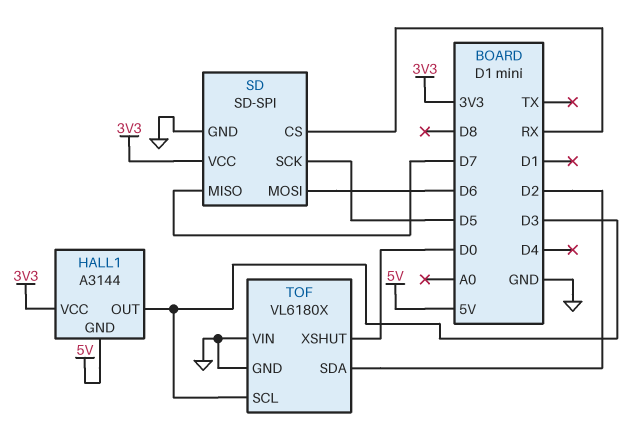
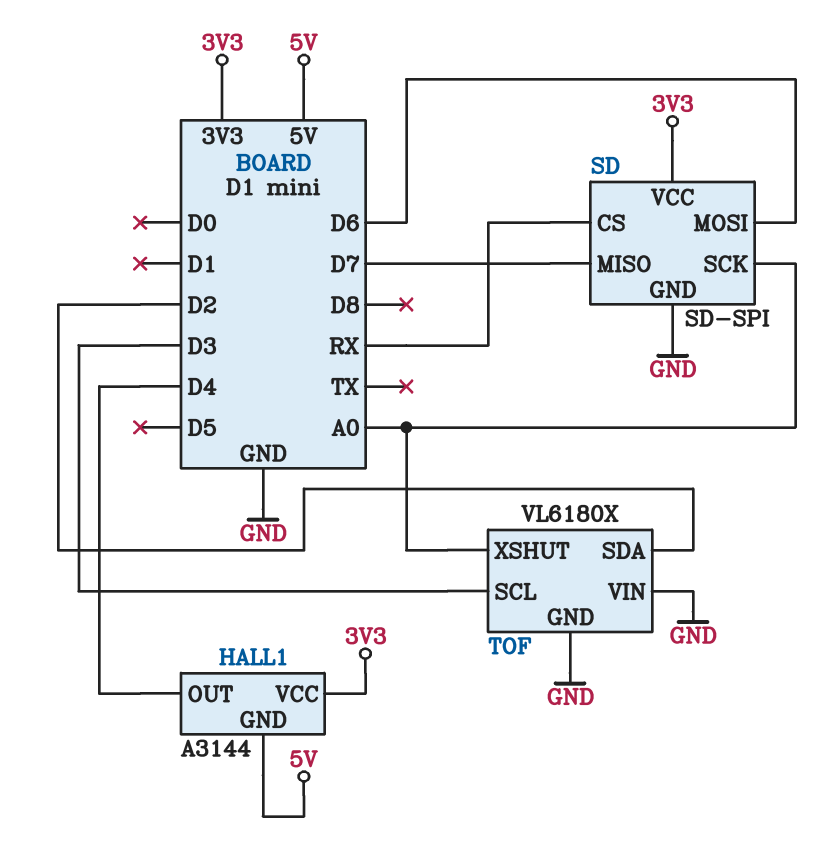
HALL1 pin OUT: D3 -> D4
SD pin SCK: D5 -> A0
TOF pin XSHUT: D0 -> A0

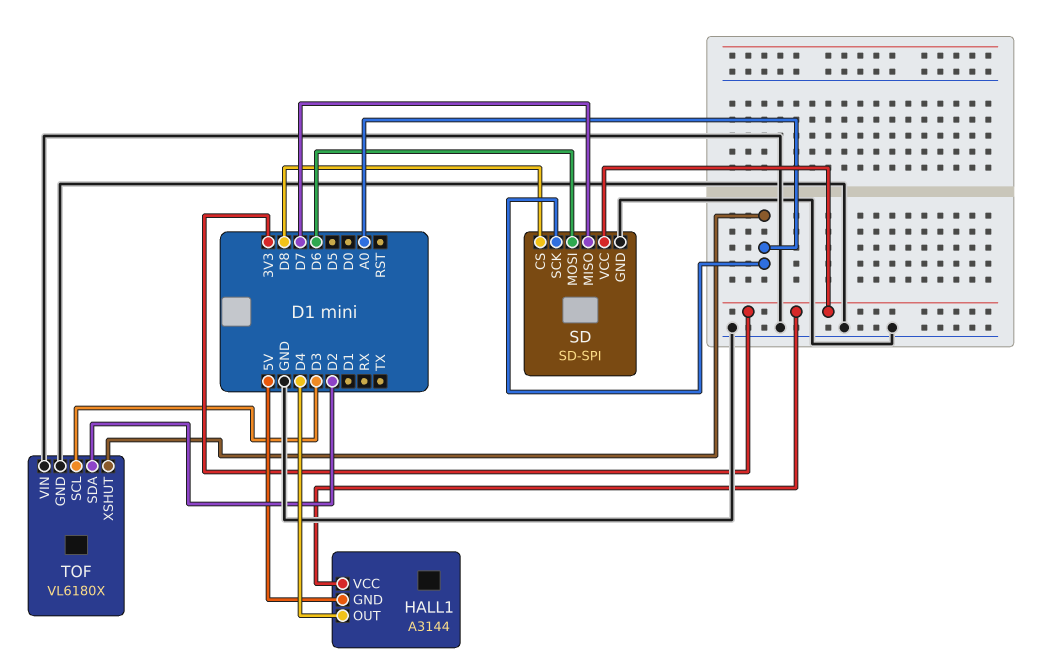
SD pin CS: RX -> D8

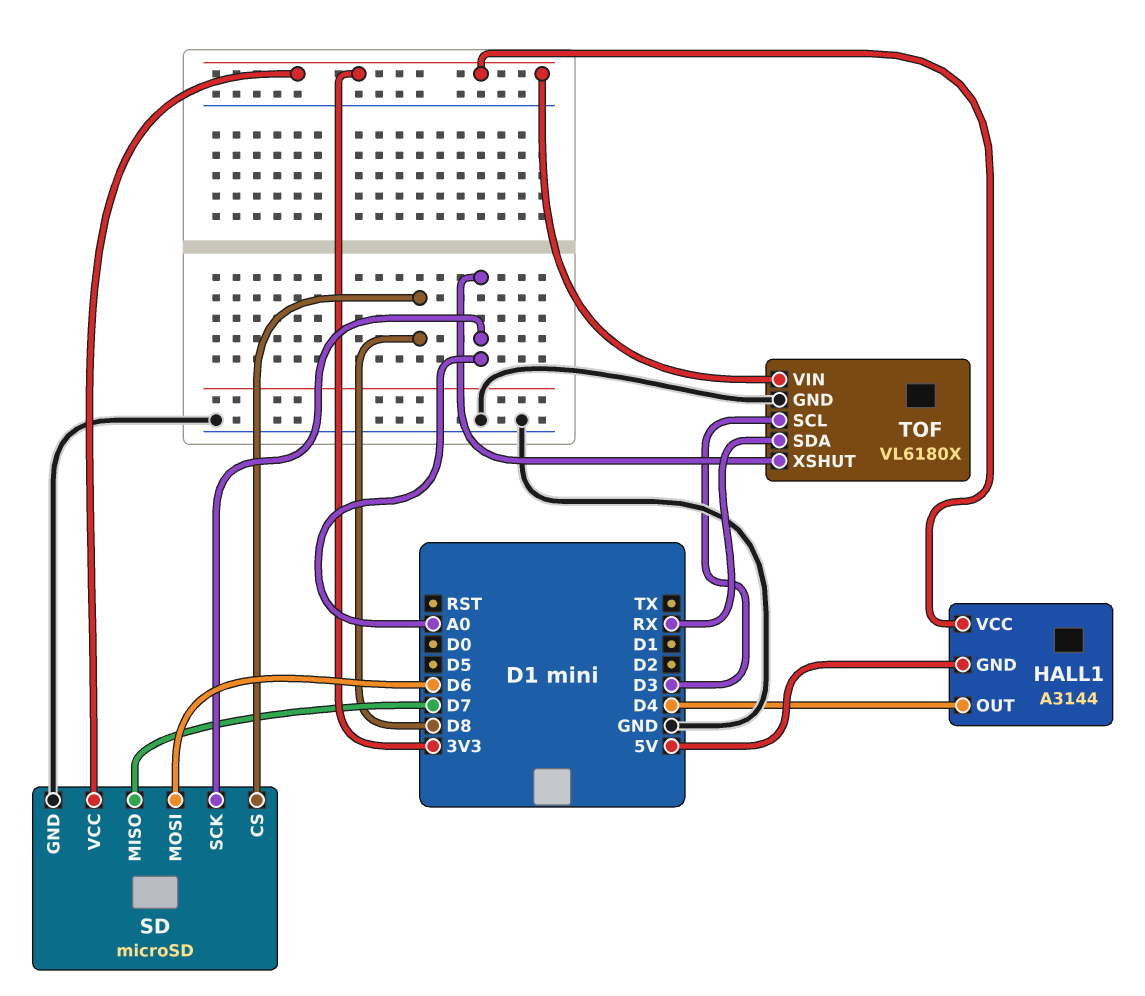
SD: SD-SPI -> microSD
TOF pin SDA: D2 -> RX
TOF pin VIN: GND -> 3V3

